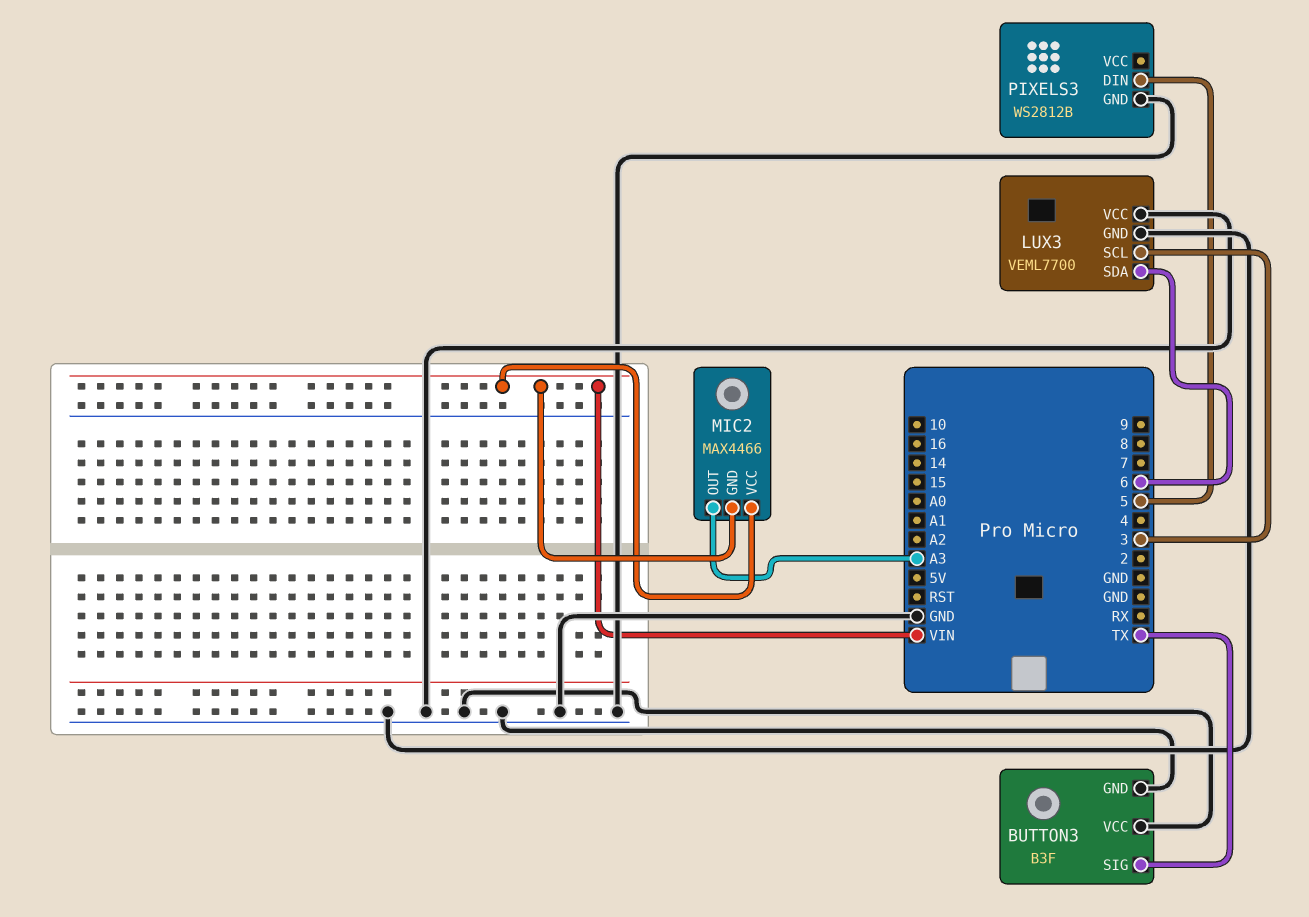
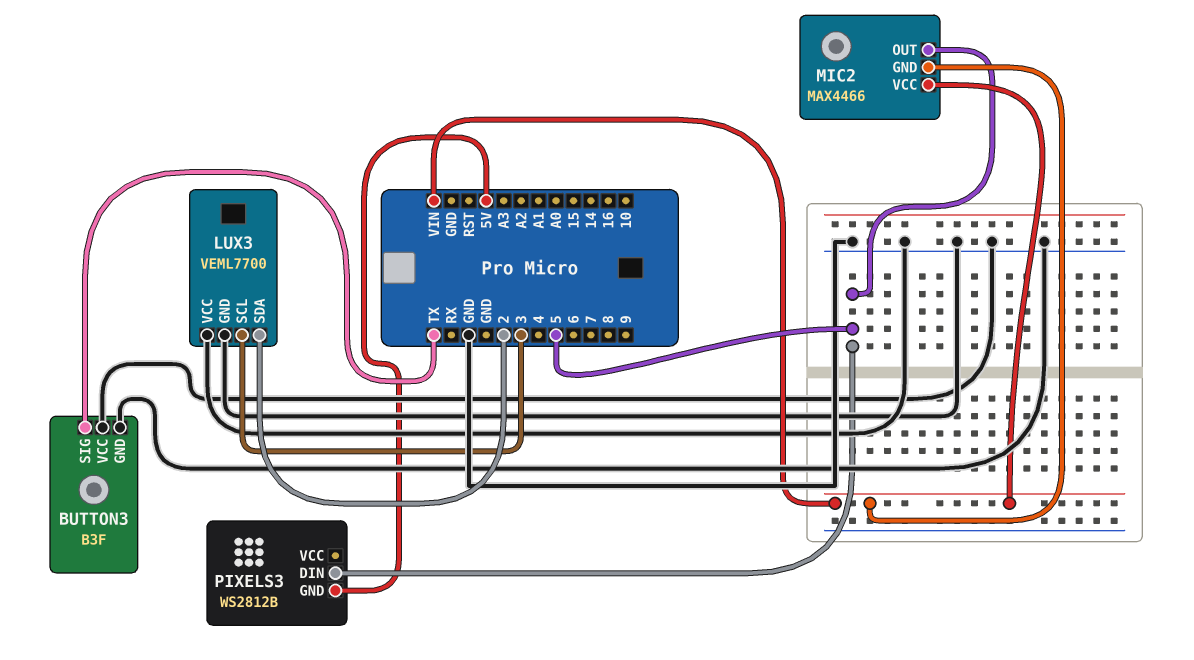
LUX3 pin SDA: 6 -> 2
MIC2 pin OUT: A3 -> 5
PIXELS3 pin GND: GND -> 5V

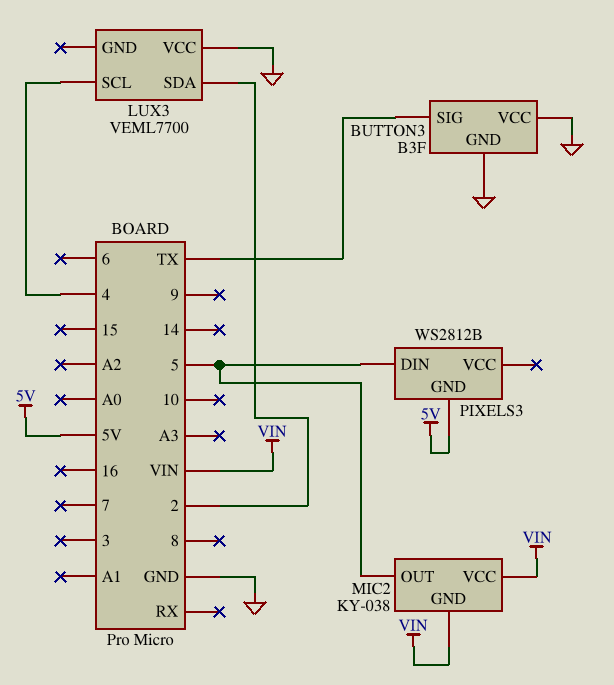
LUX3 pin GND: GND -> none
LUX3 pin SCL: 3 -> 4
MIC2: MAX4466 -> KY-038

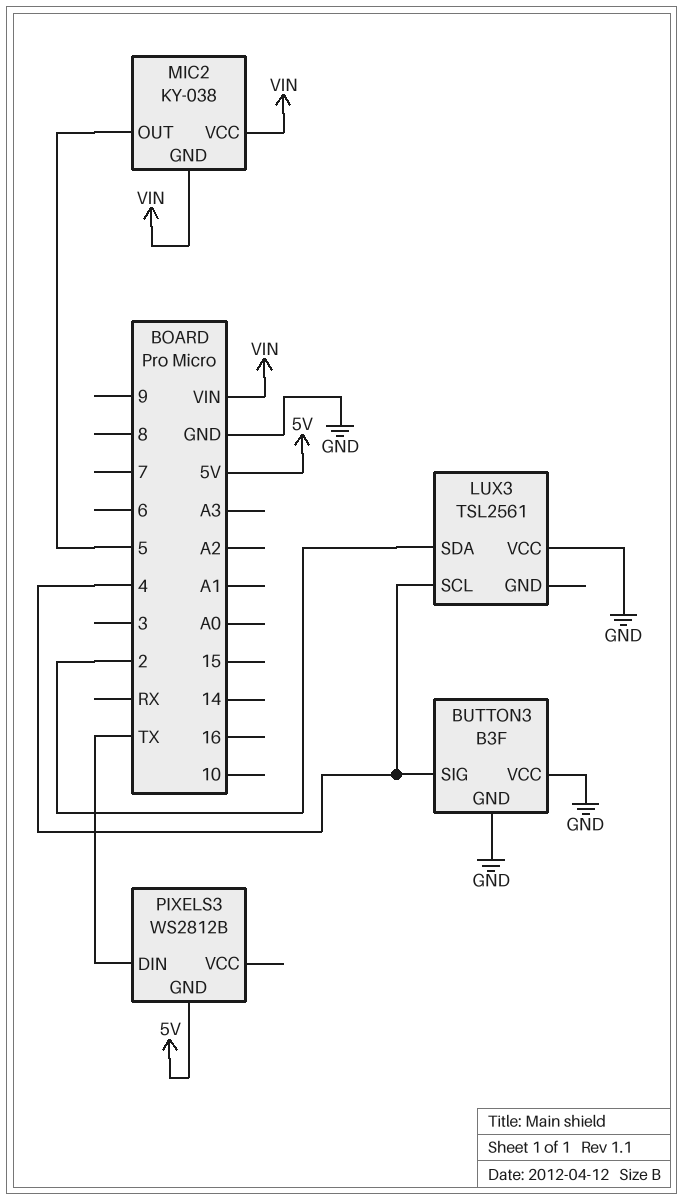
BUTTON3 pin SIG: TX -> 4
LUX3: VEML7700 -> TSL2561
PIXELS3 pin DIN: 5 -> TX

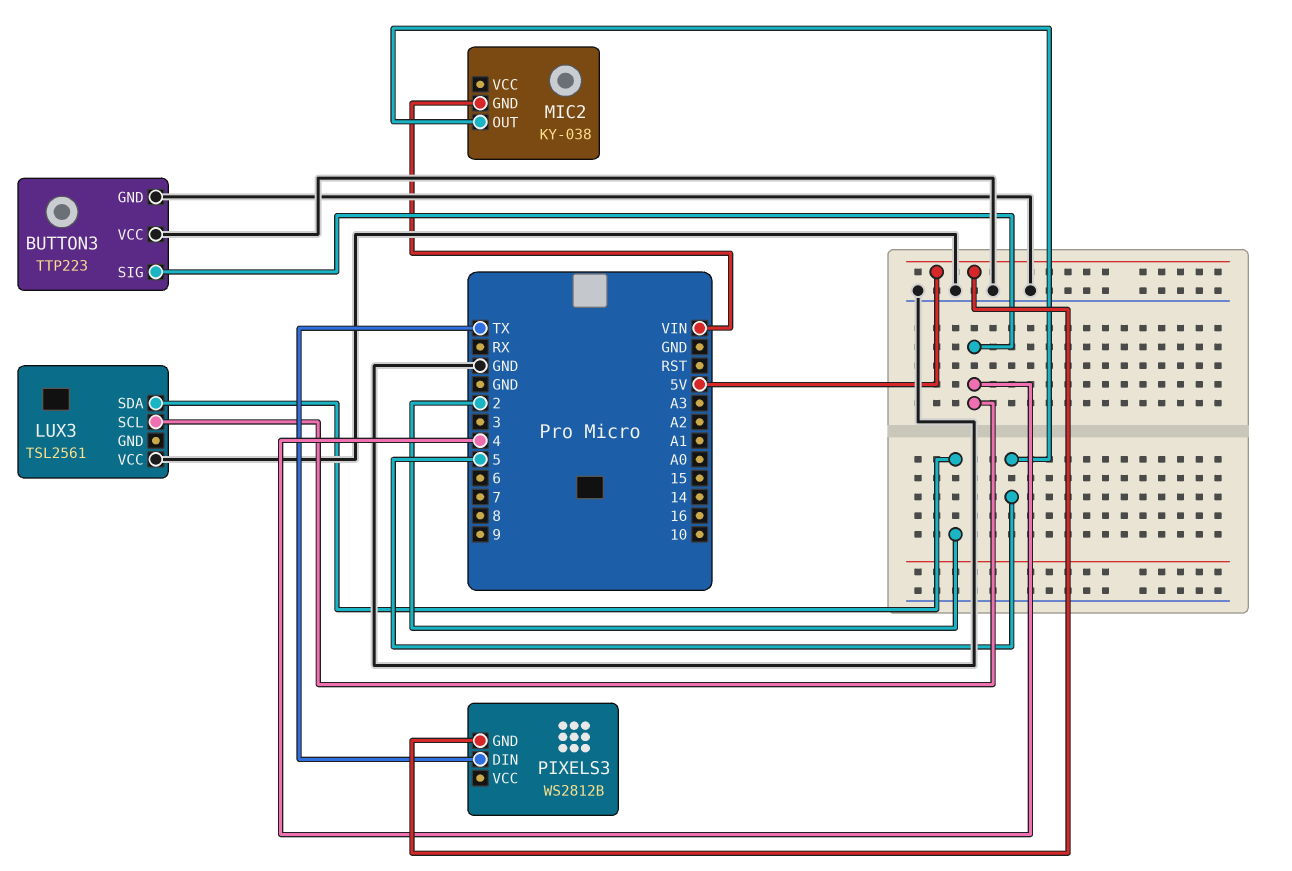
BUTTON3: B3F -> TTP223
MIC2 pin VCC: VIN -> none

